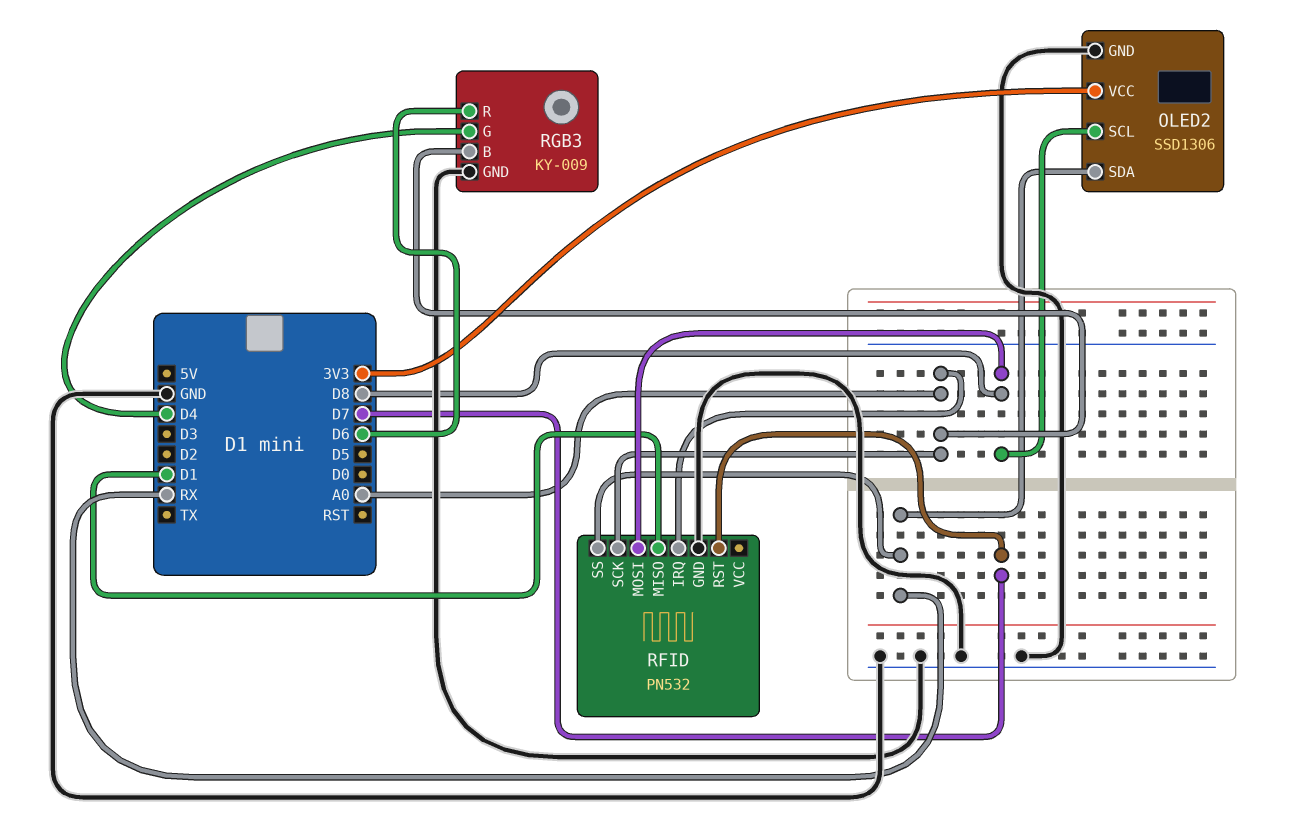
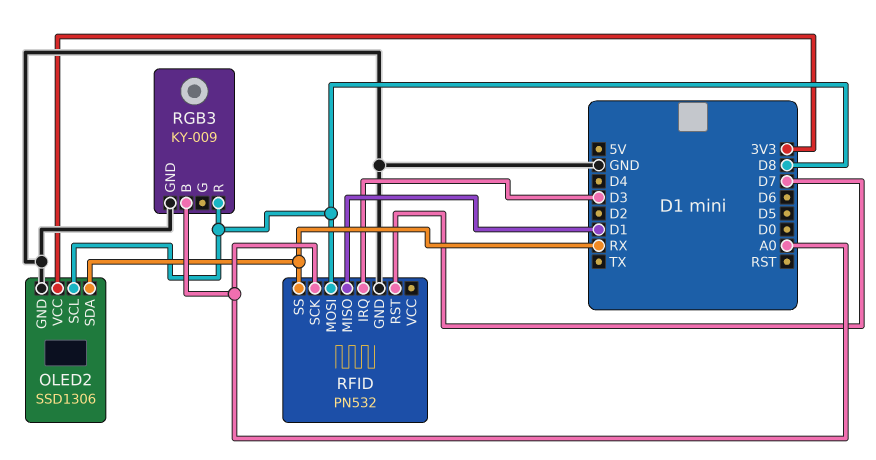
RFID pin IRQ: A0 -> D3
RGB3 pin G: D4 -> none
RGB3 pin R: D6 -> D8

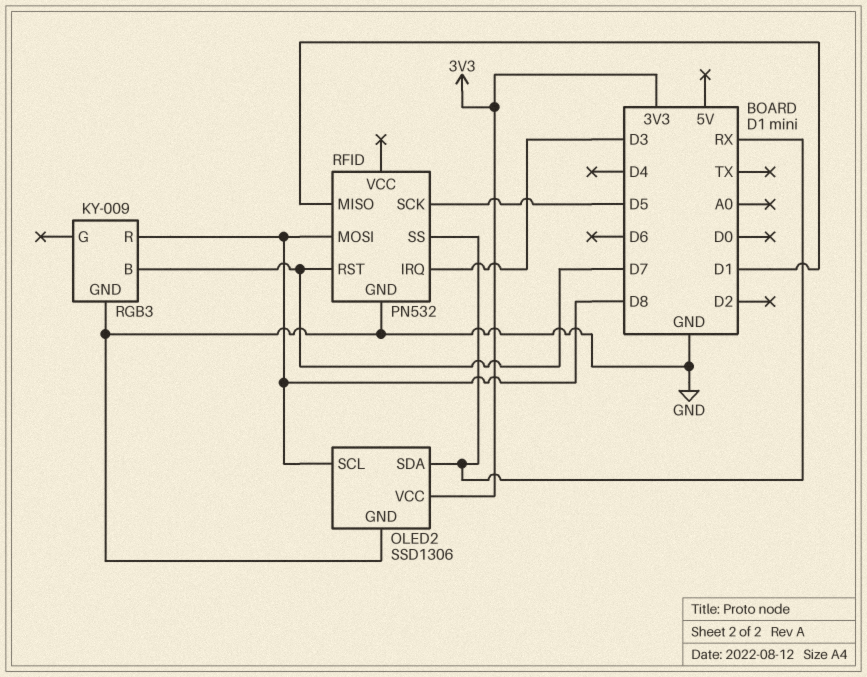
RFID pin SCK: A0 -> D5
RGB3 pin B: A0 -> D7

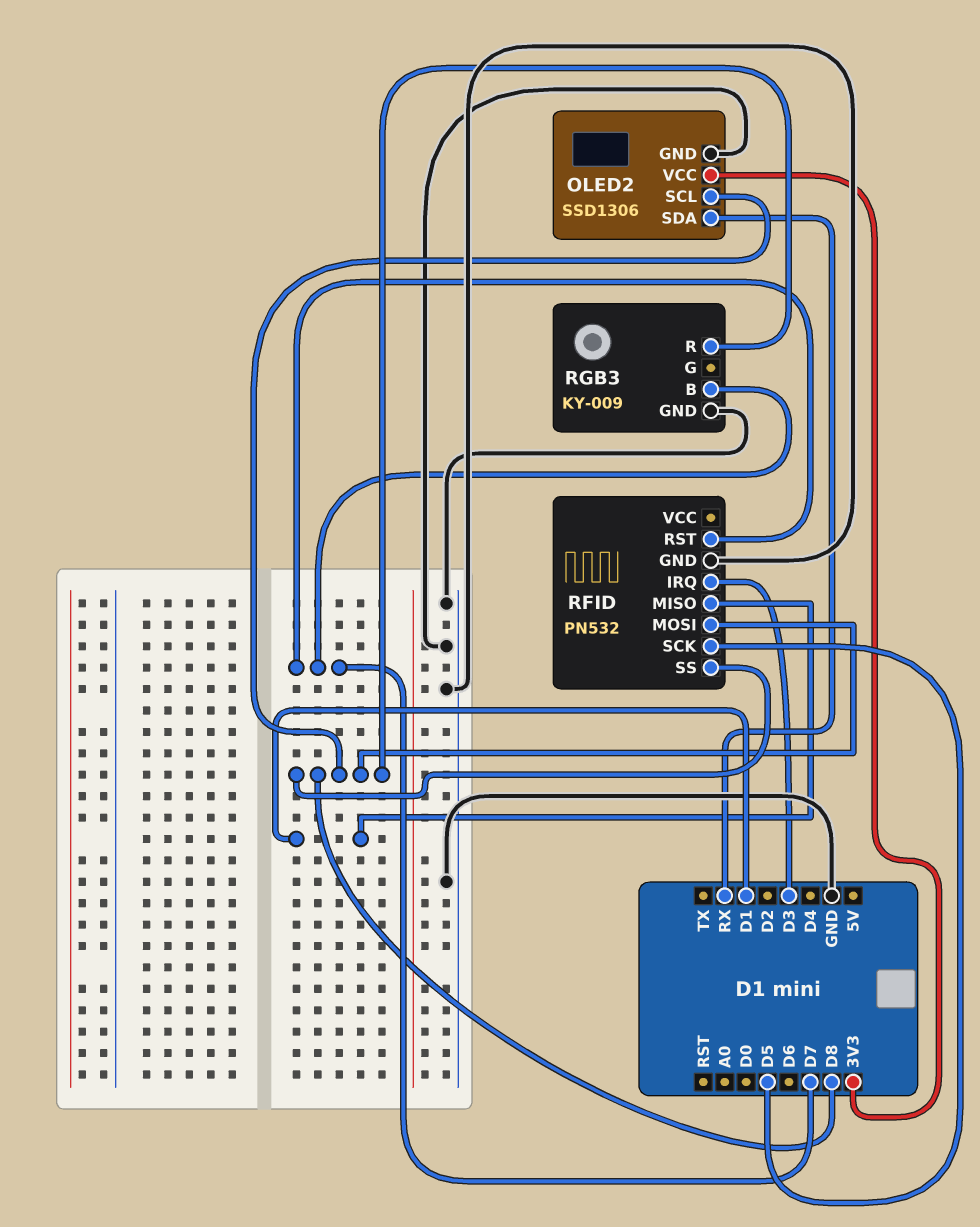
RFID pin SS: RX -> D8

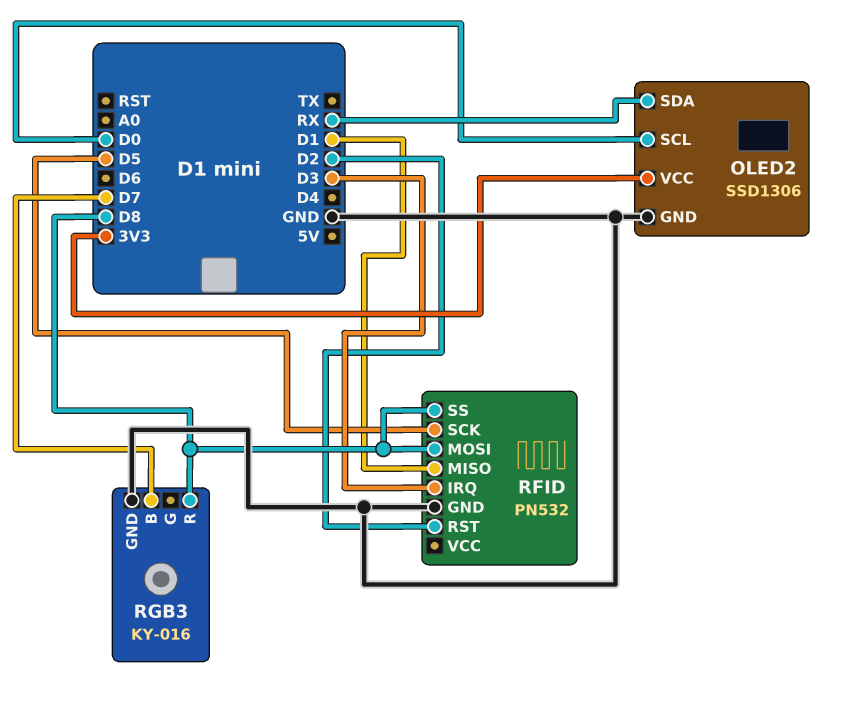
OLED2 pin SCL: D8 -> D0
RFID pin RST: D7 -> D2
RGB3: KY-009 -> KY-016

